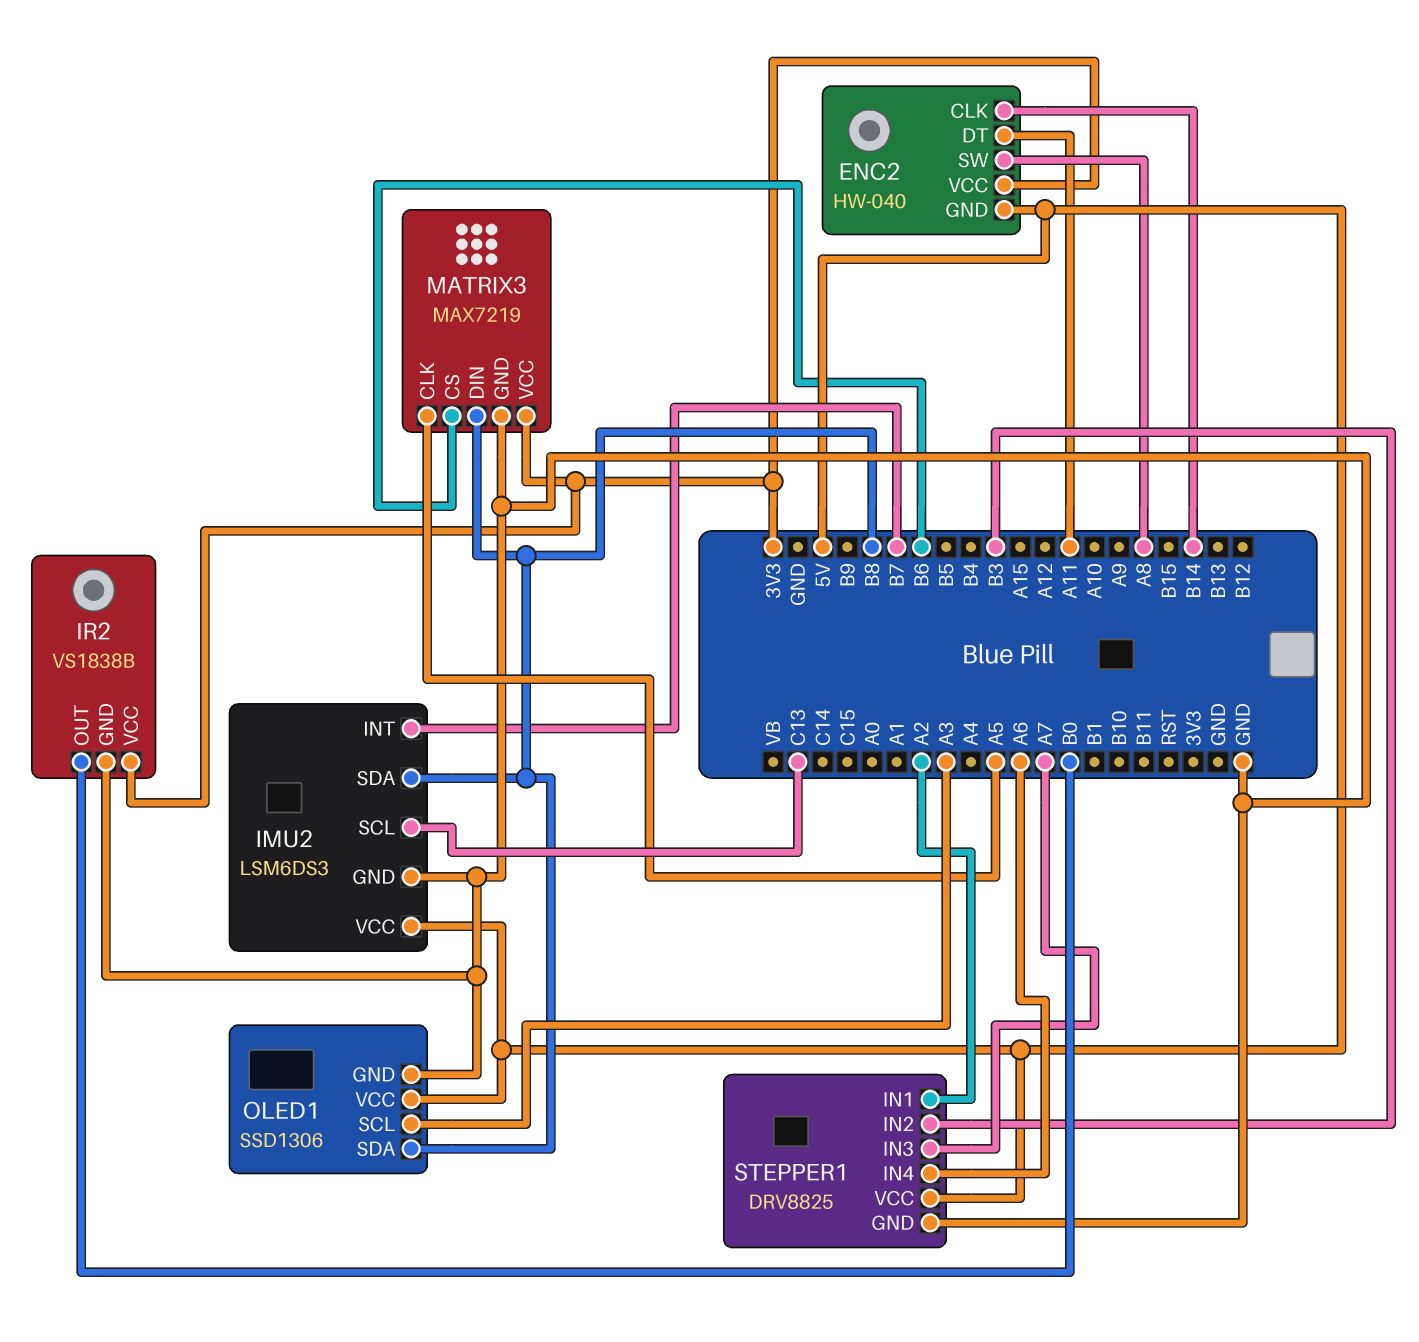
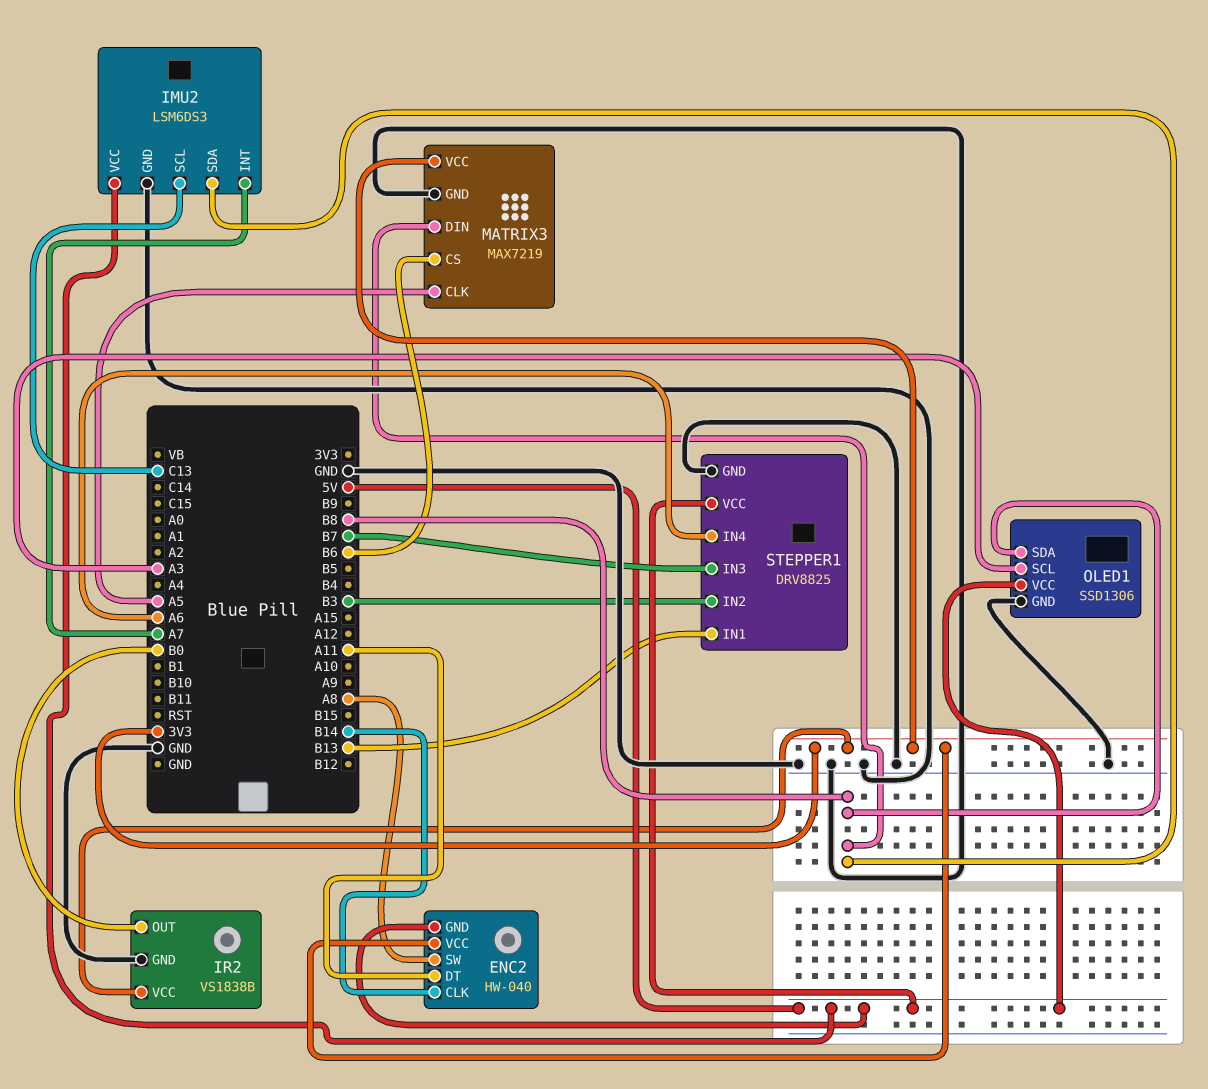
IMU2 pin INT: B7 -> A7
STEPPER1 pin IN1: A2 -> B13
STEPPER1 pin IN3: A7 -> B7

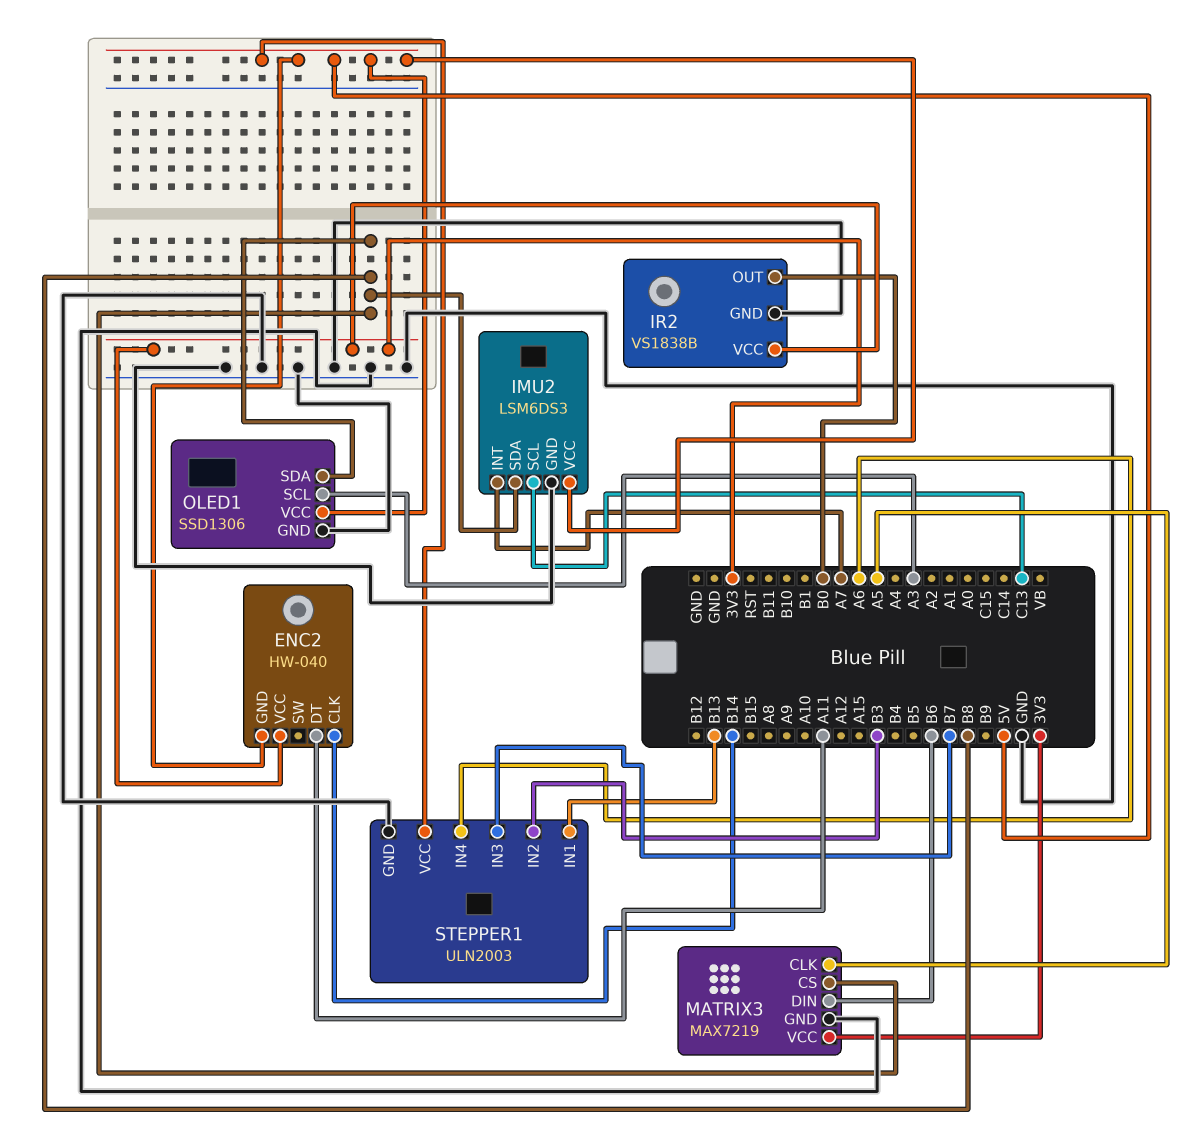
ENC2 pin SW: A8 -> none
MATRIX3 pin CS: B6 -> B8
MATRIX3 pin DIN: B8 -> B6
STEPPER1: DRV8825 -> ULN2003

